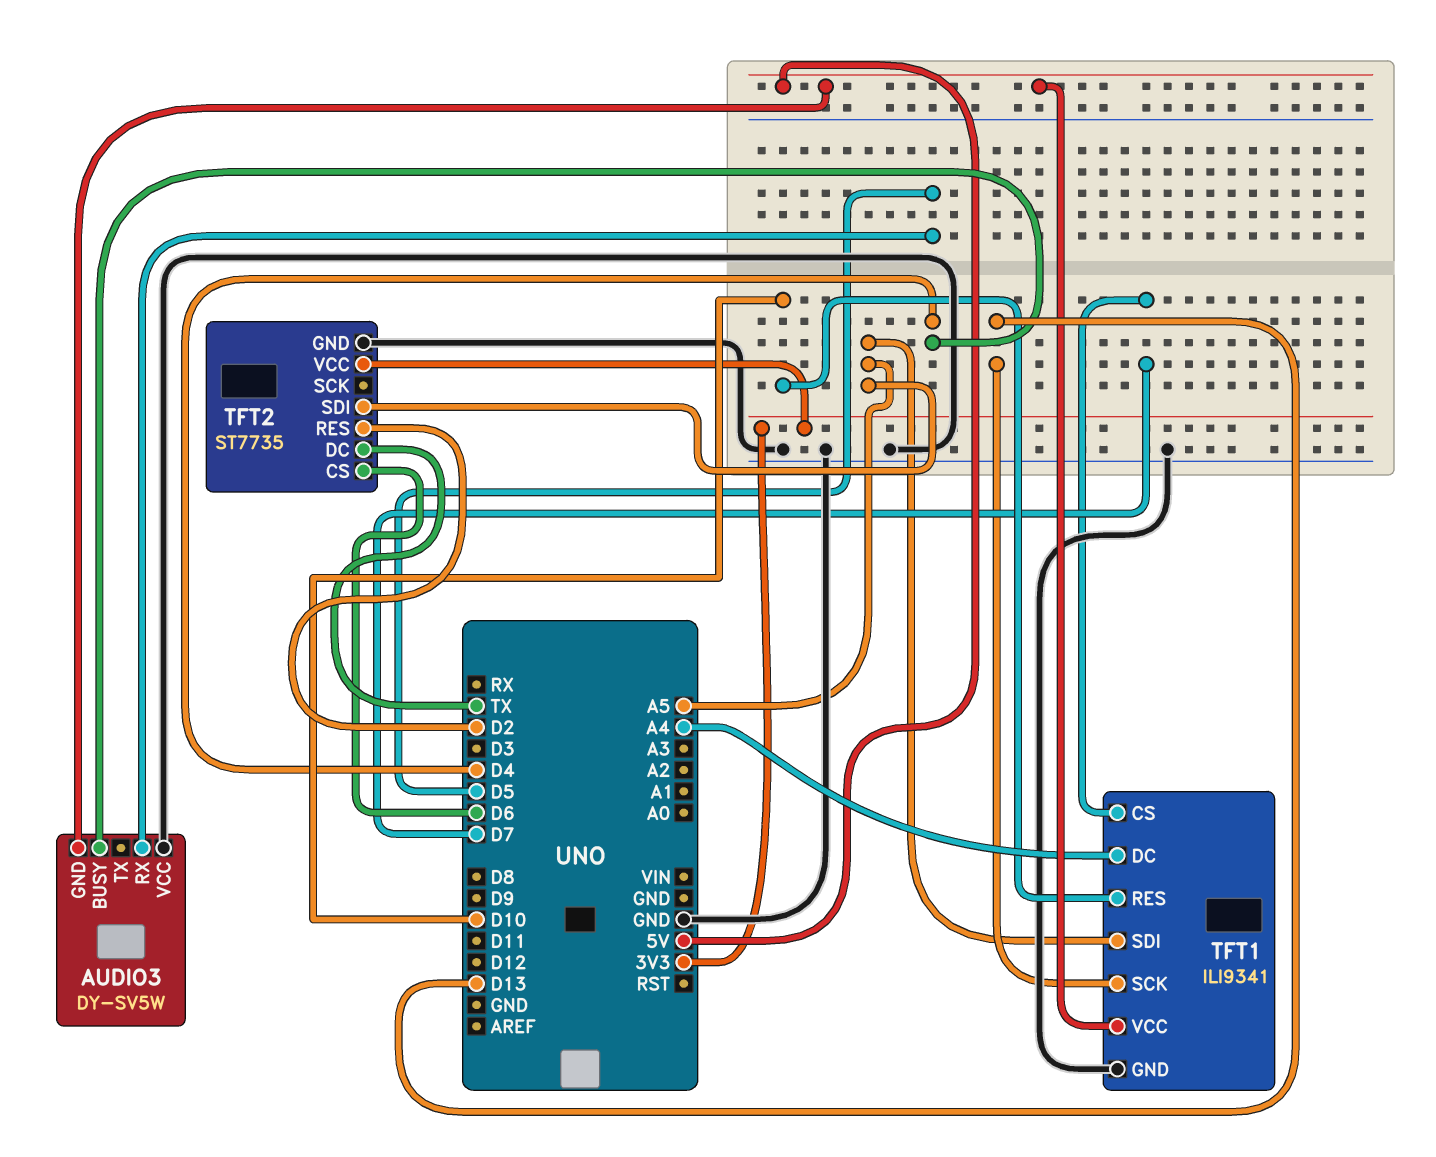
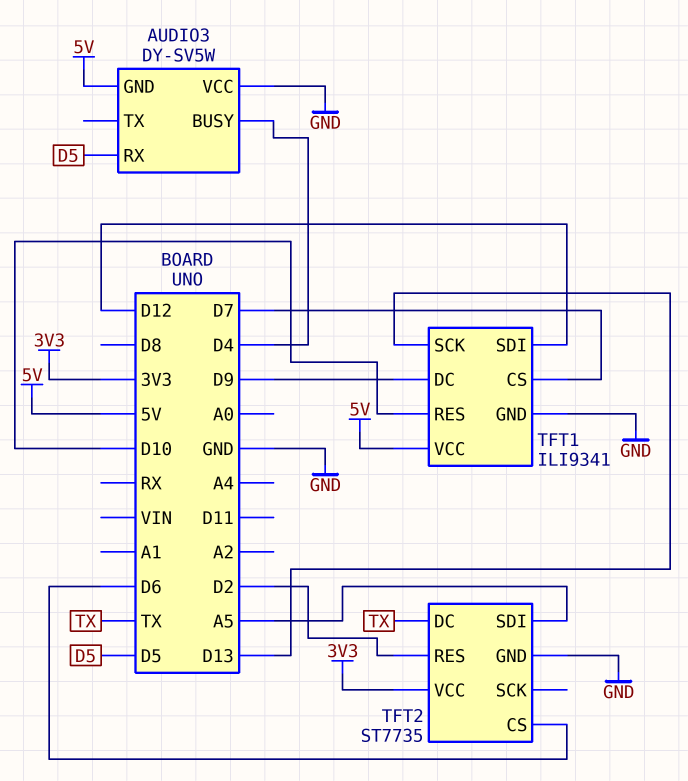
TFT1 pin DC: A4 -> D9
TFT1 pin SDI: A5 -> D12

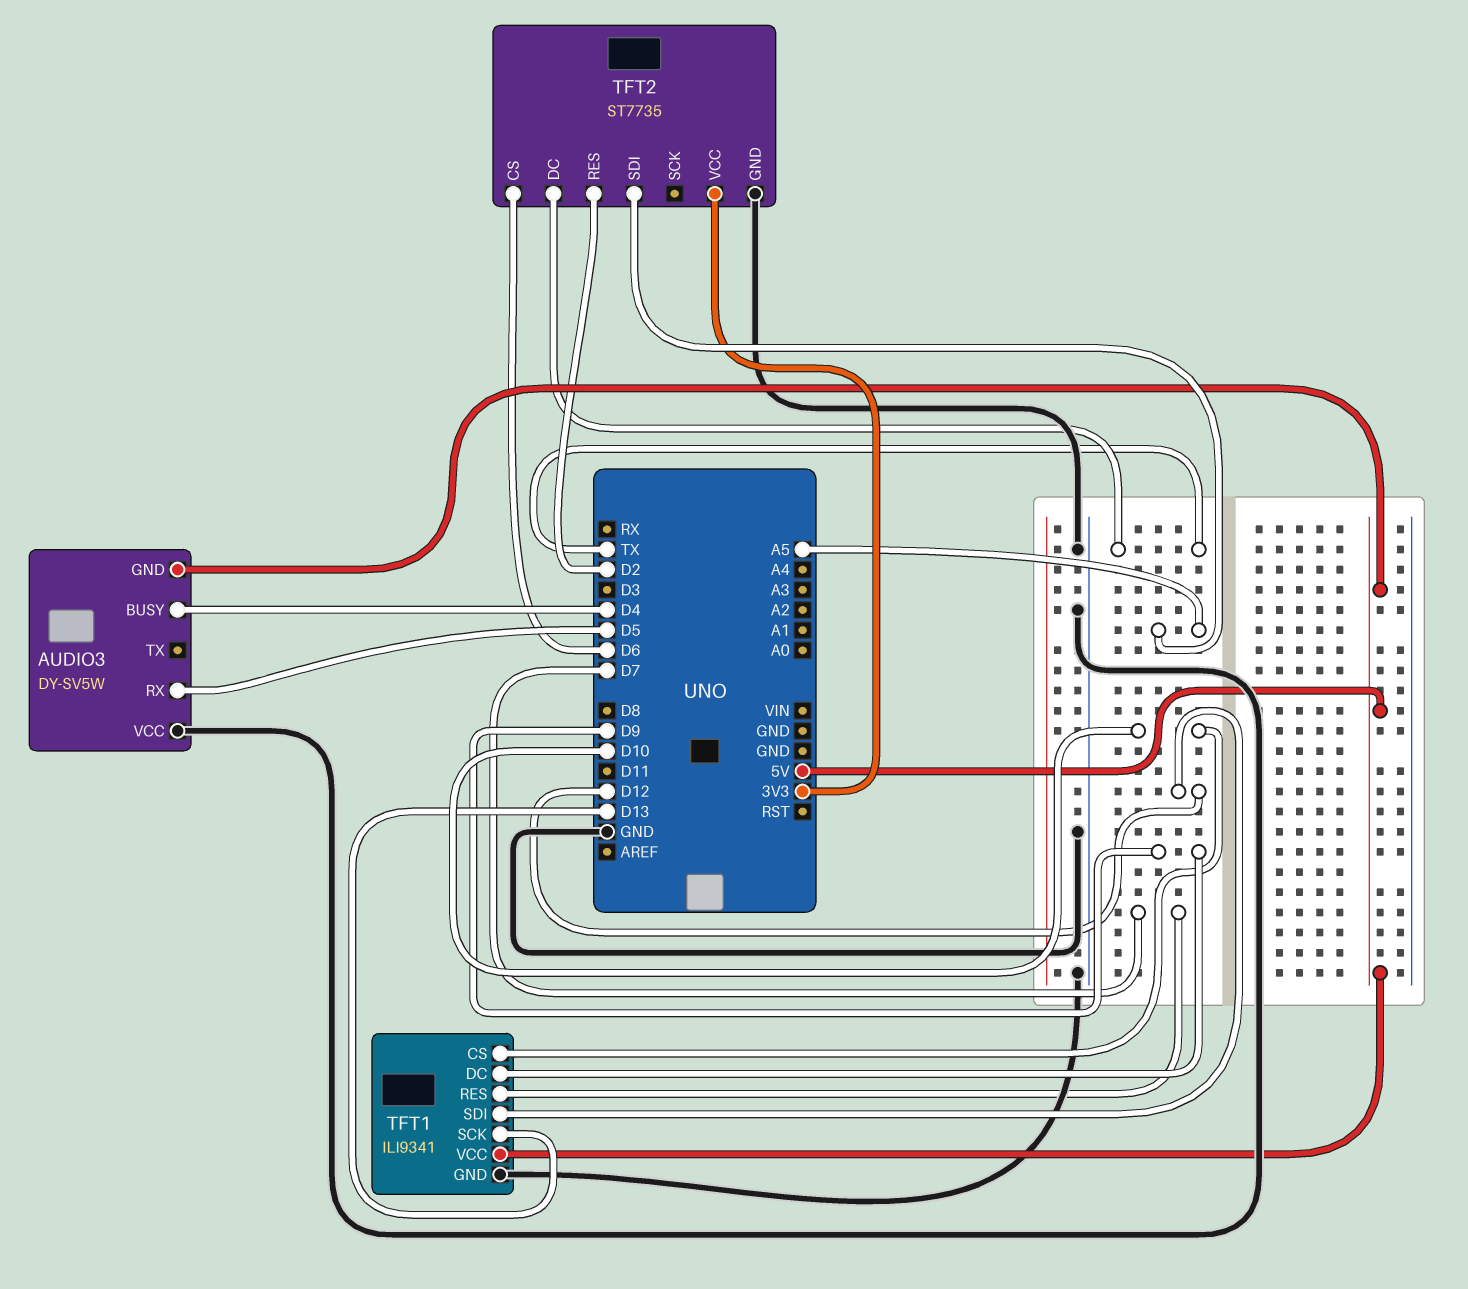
TFT1 pin CS: D7 -> D10
TFT1 pin RES: D10 -> D7

